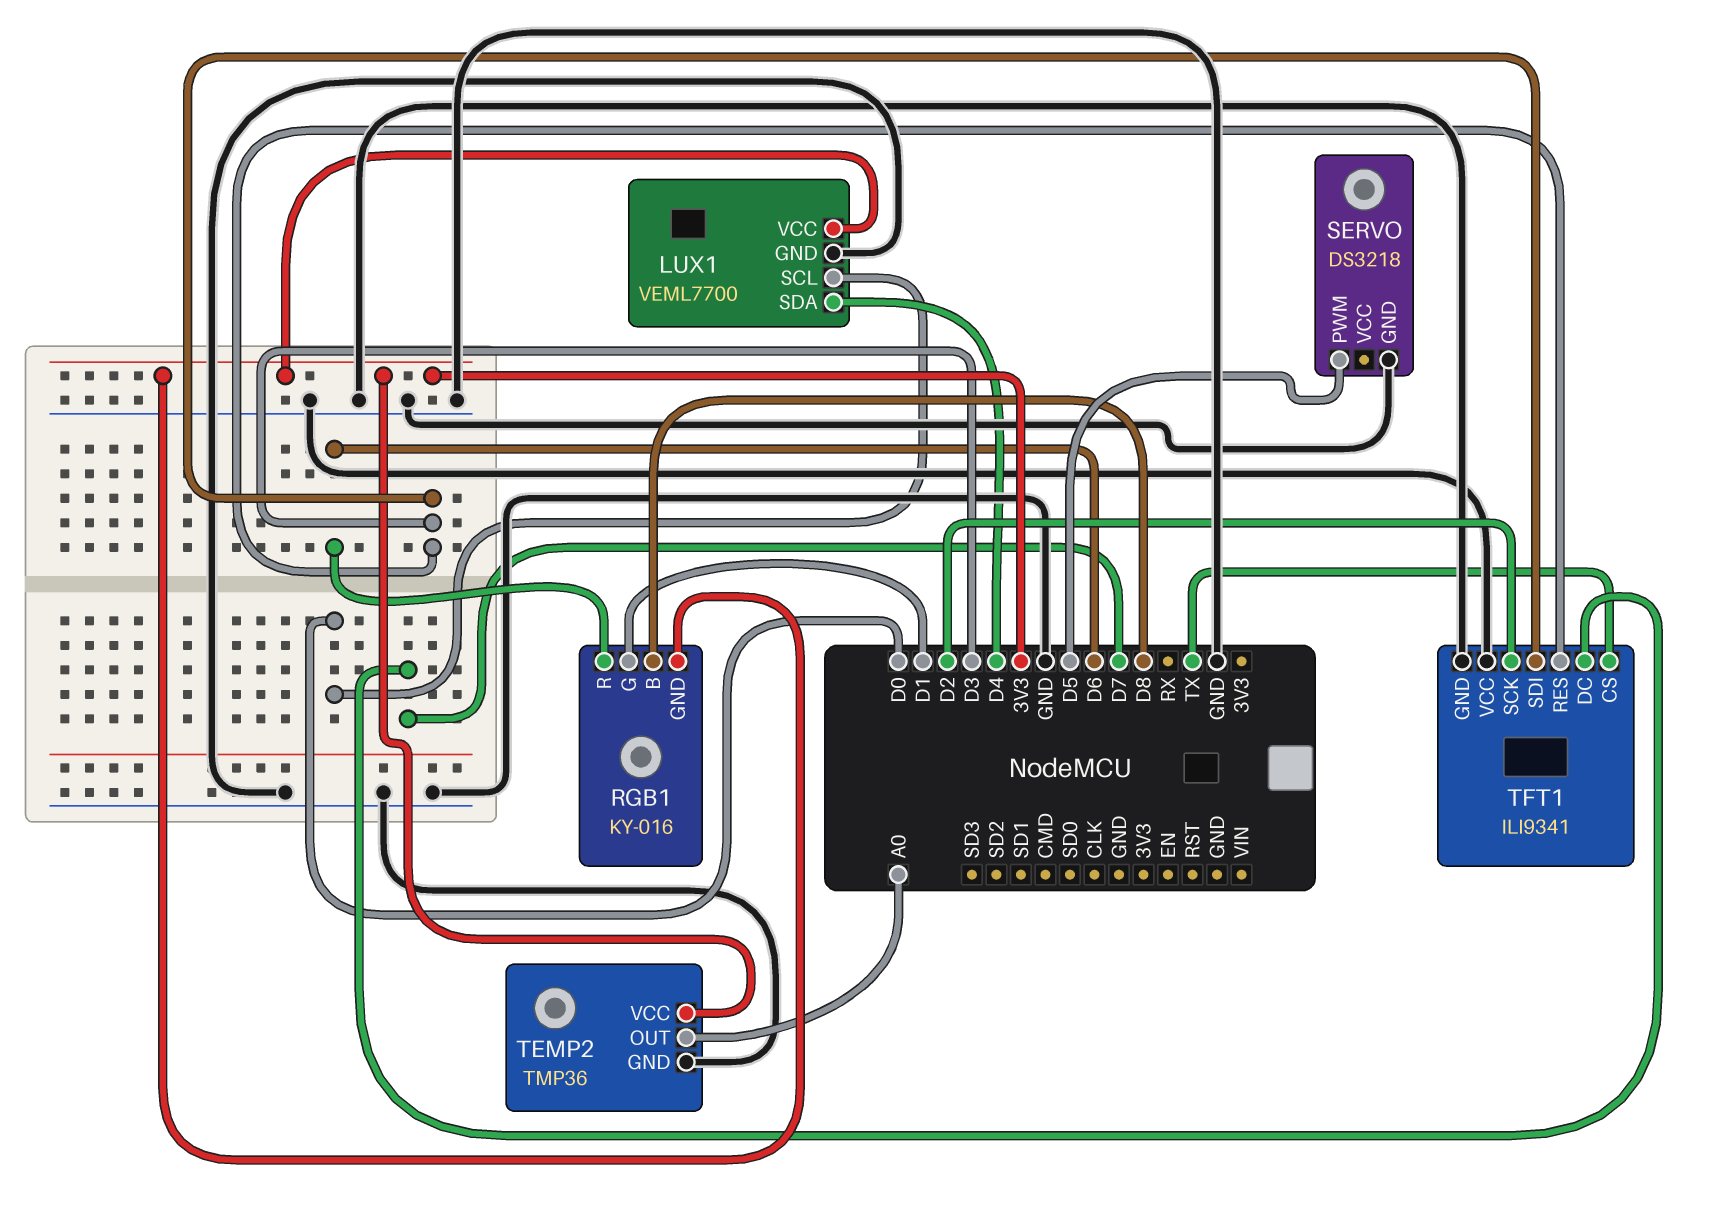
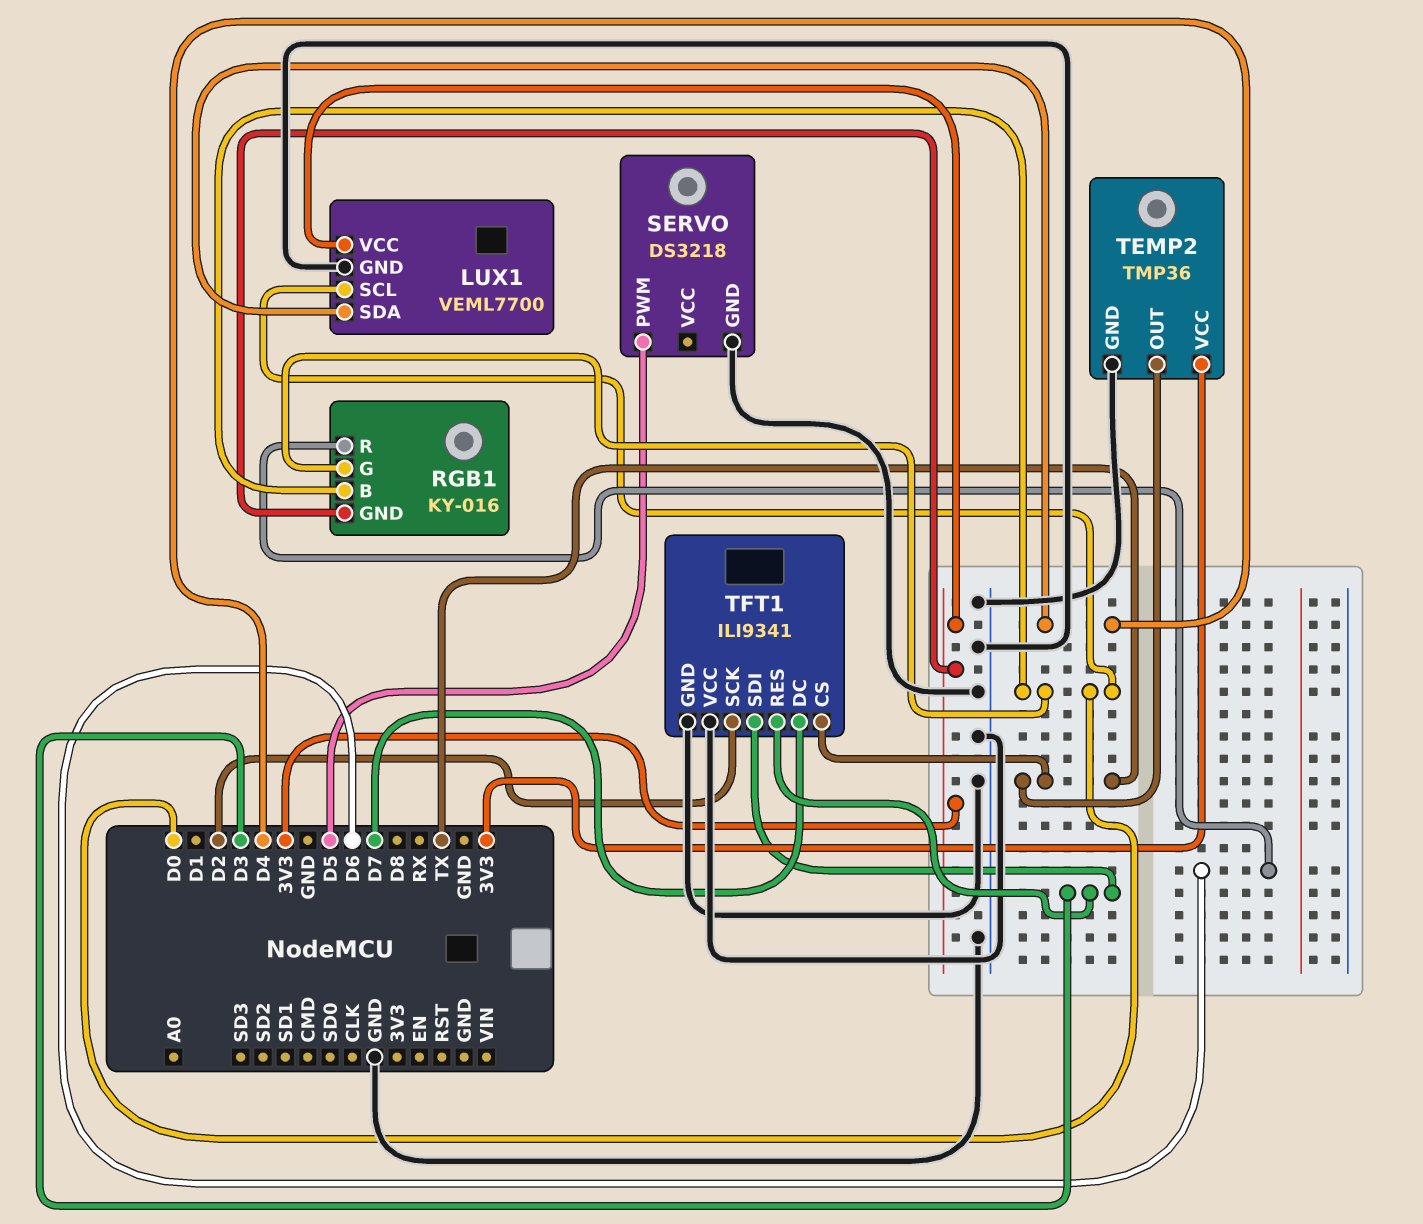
RGB1 pin B: D8 -> D0
RGB1 pin G: D1 -> D0
TEMP2 pin OUT: A0 -> TX

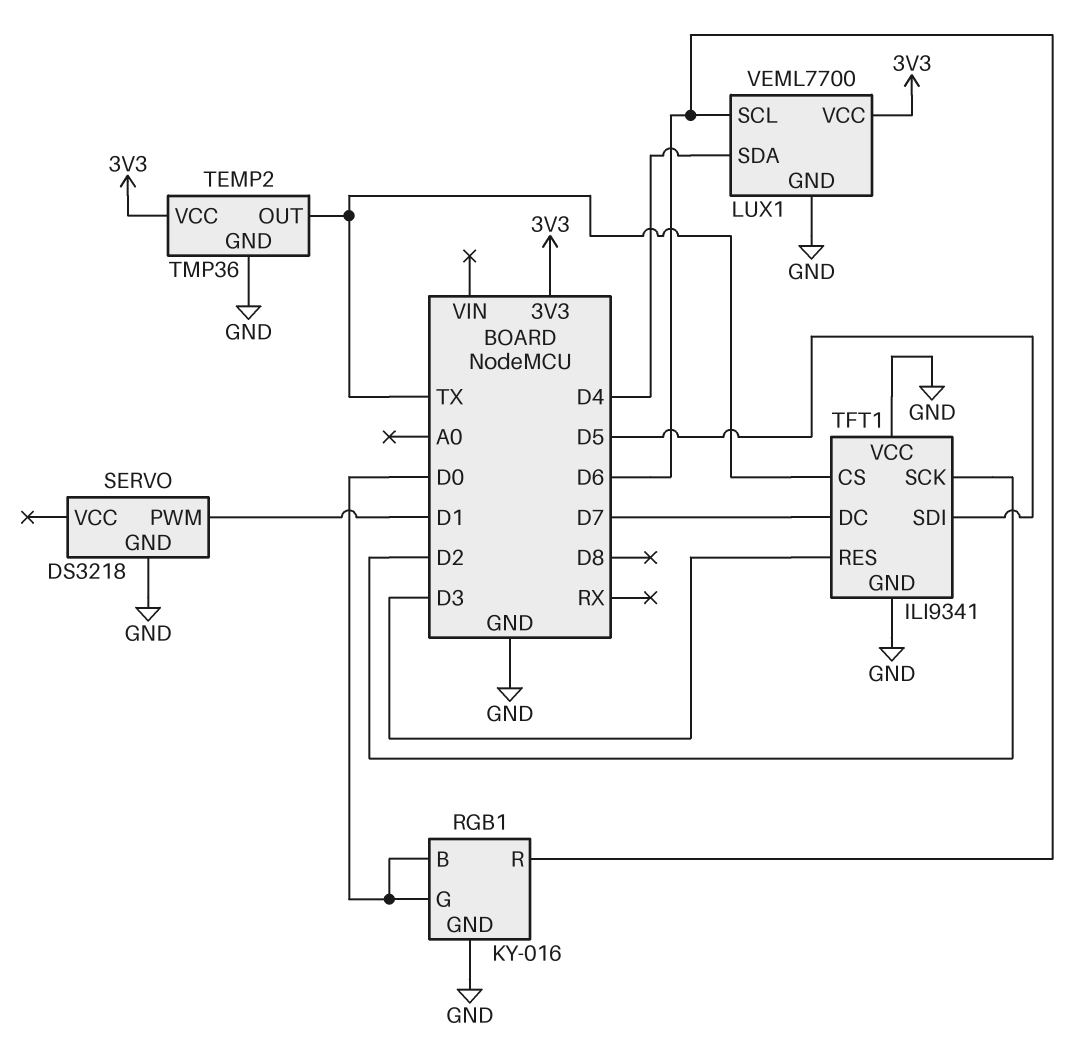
LUX1 pin SCL: D0 -> D6
RGB1 pin GND: 3V3 -> GND
SERVO pin PWM: D5 -> D1
TFT1 pin SDI: D3 -> D5

